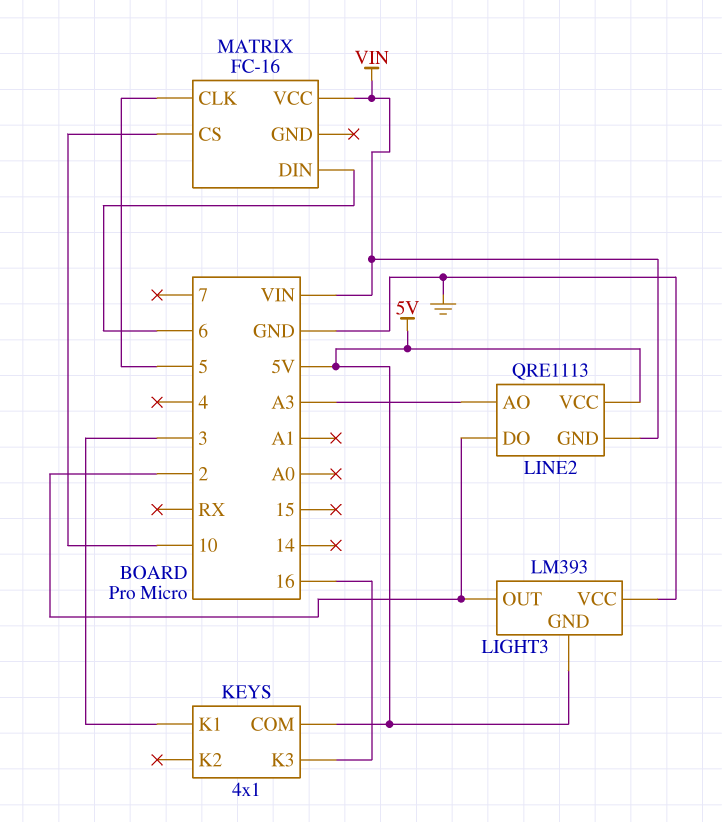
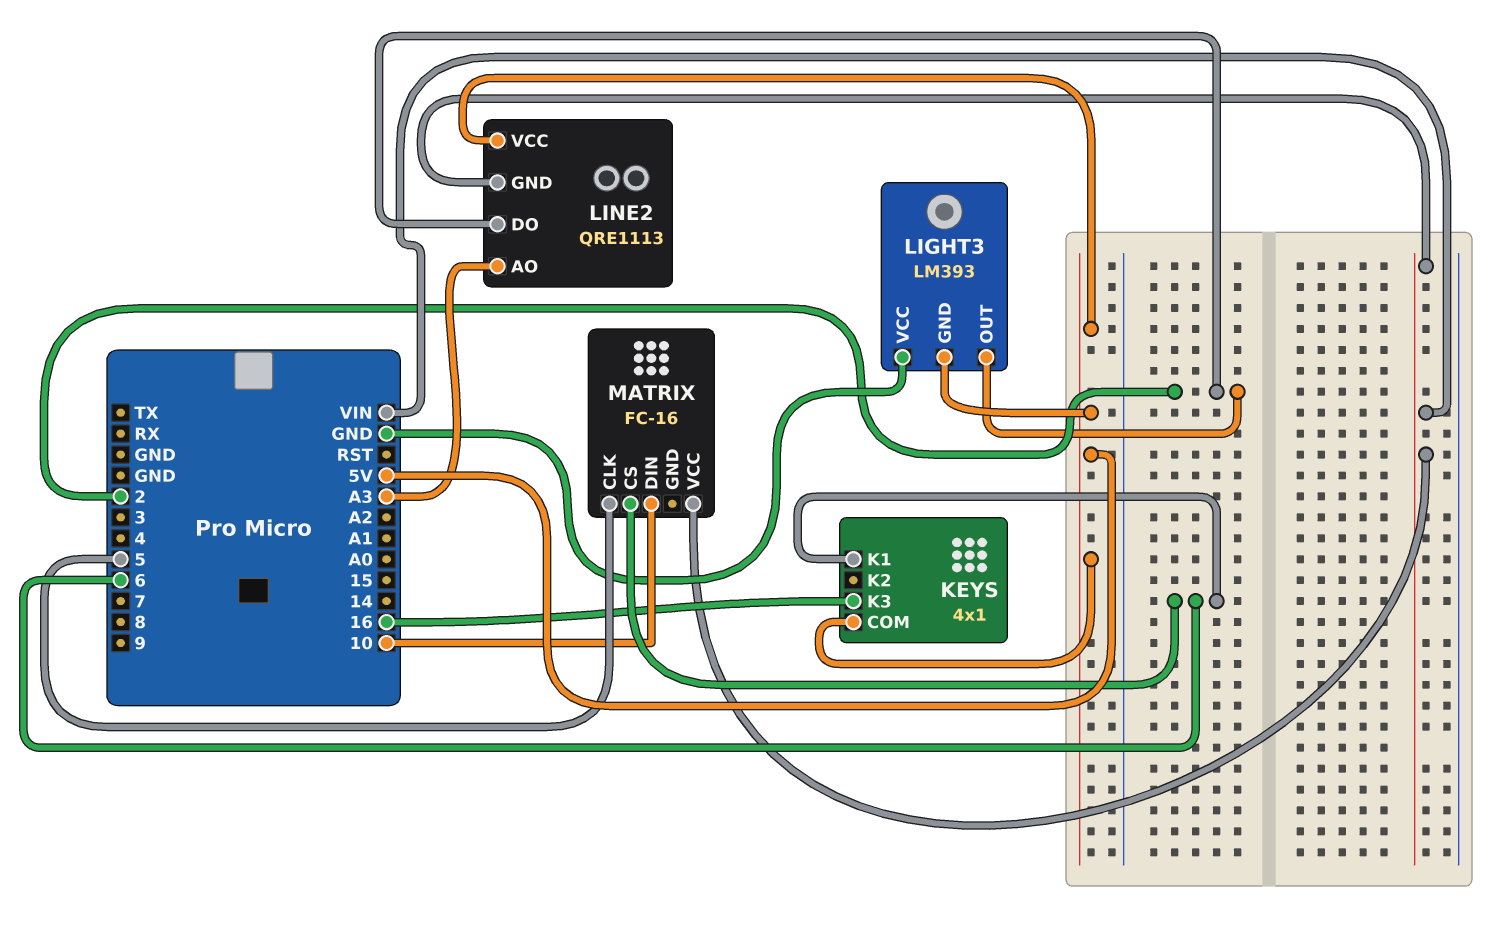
KEYS pin K1: 3 -> 6
MATRIX pin CS: 10 -> 6
MATRIX pin DIN: 6 -> 10

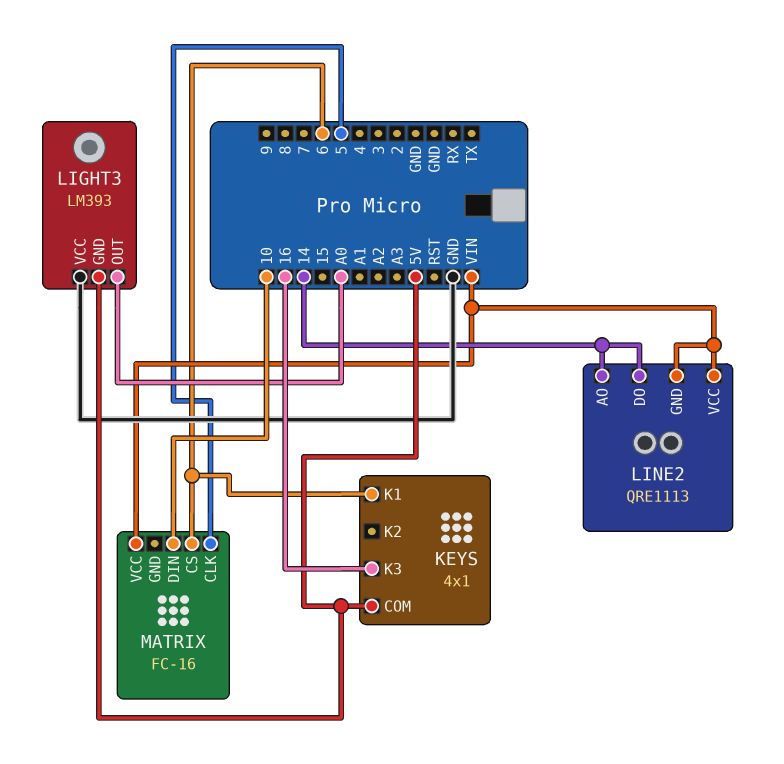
LIGHT3 pin OUT: 2 -> A0
LINE2 pin AO: A3 -> 14
LINE2 pin DO: 2 -> 14
LINE2 pin VCC: 5V -> VIN

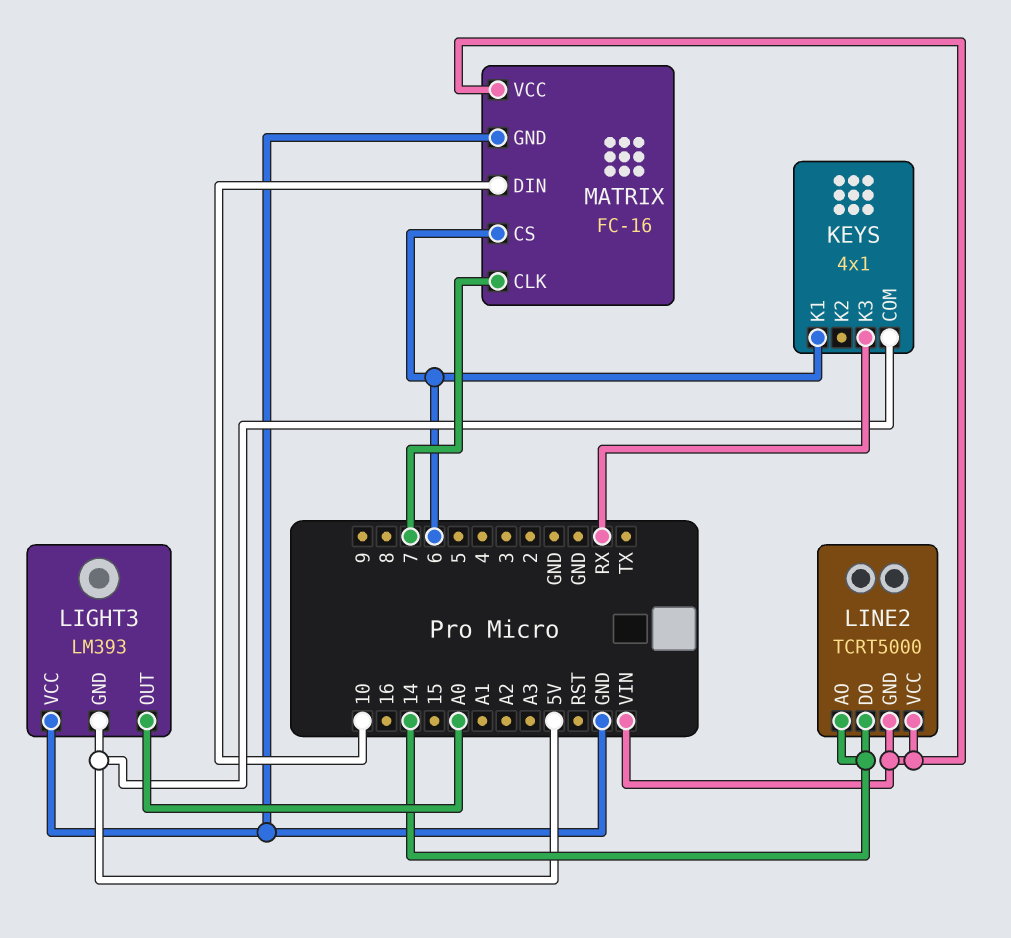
KEYS pin K3: 16 -> RX
LINE2: QRE1113 -> TCRT5000
MATRIX pin CLK: 5 -> 7
MATRIX pin GND: none -> GND

